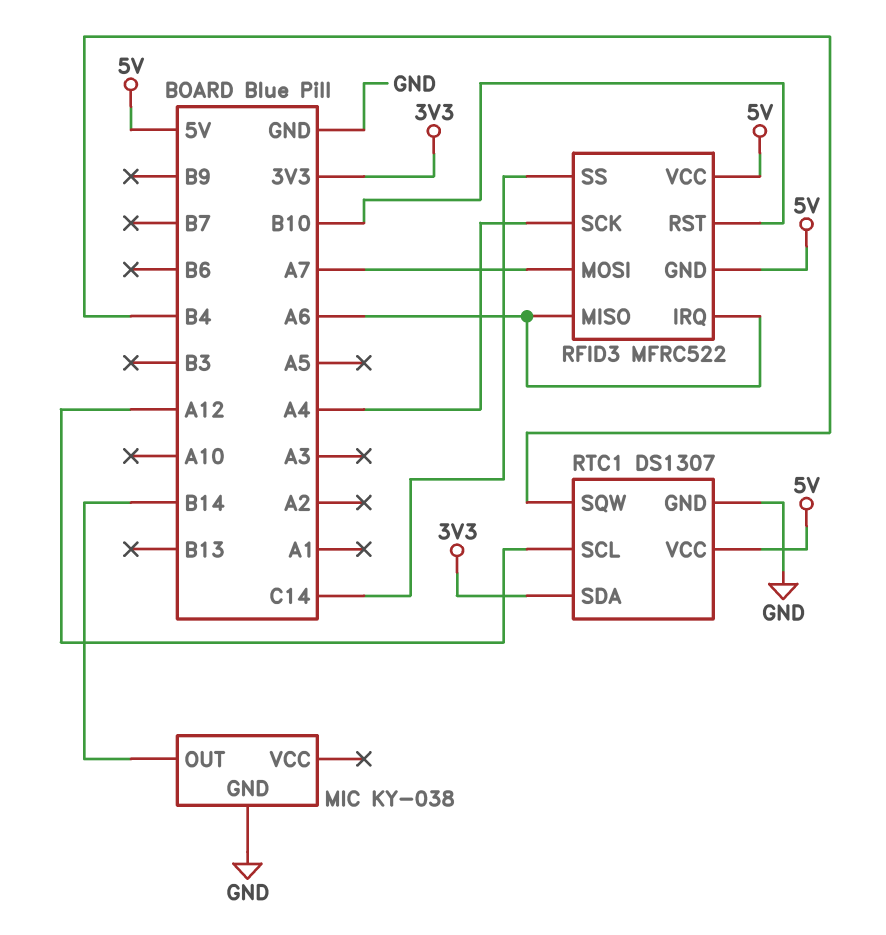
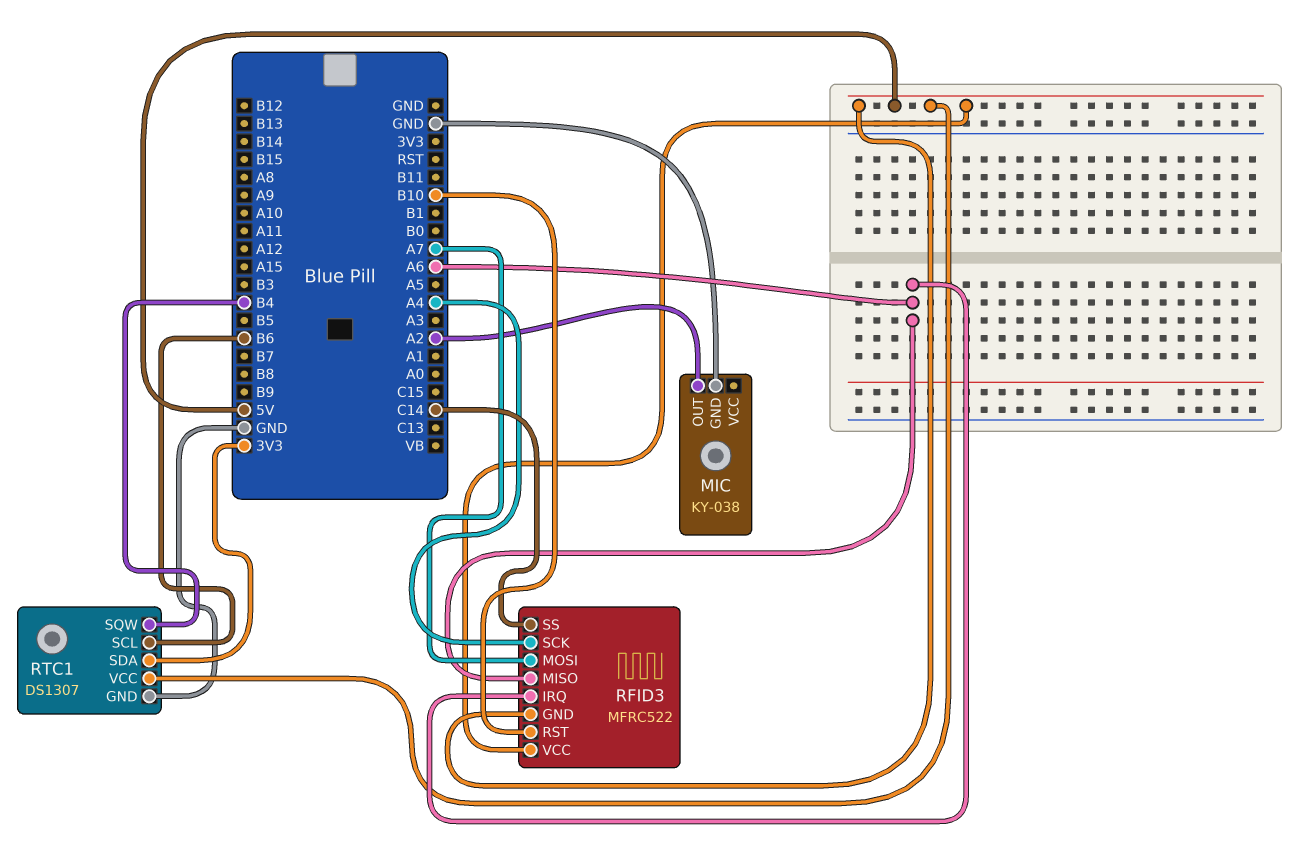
MIC pin OUT: B14 -> A2
RTC1 pin SCL: A12 -> B6

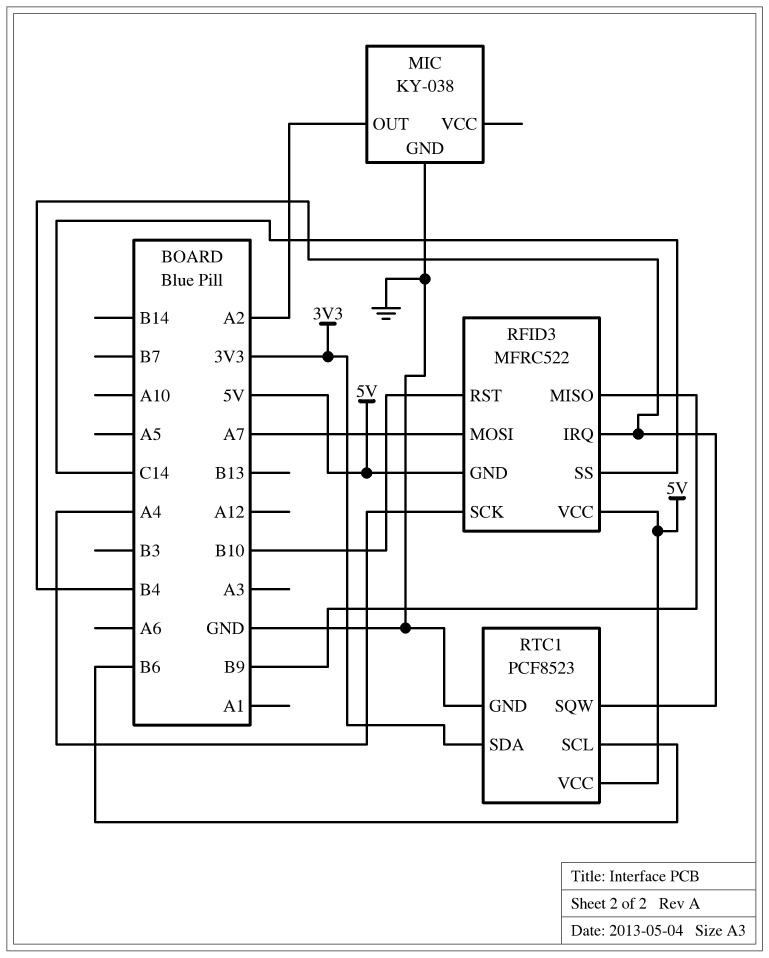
RFID3 pin IRQ: A6 -> B4
RFID3 pin MISO: A6 -> B9
RTC1: DS1307 -> PCF8523

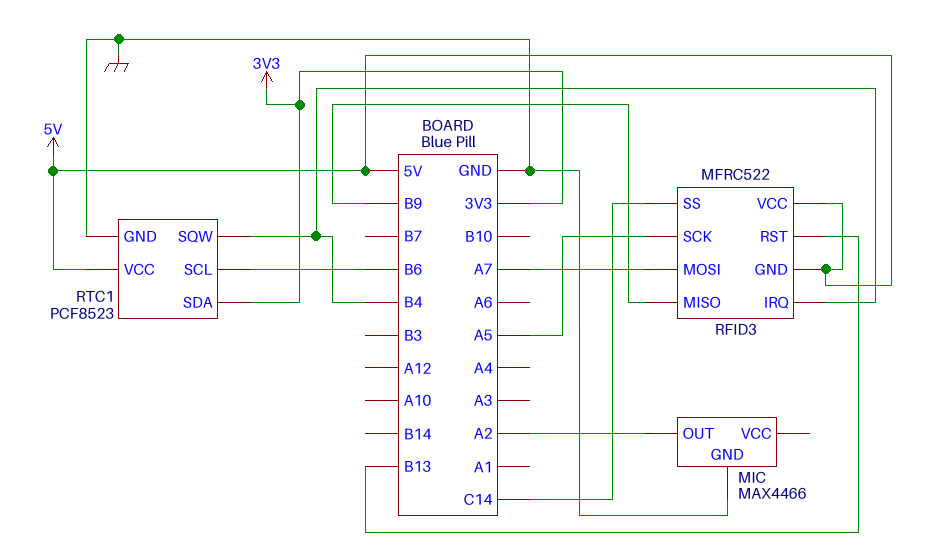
MIC: KY-038 -> MAX4466
RFID3 pin RST: B10 -> B13
RFID3 pin SCK: A4 -> A5

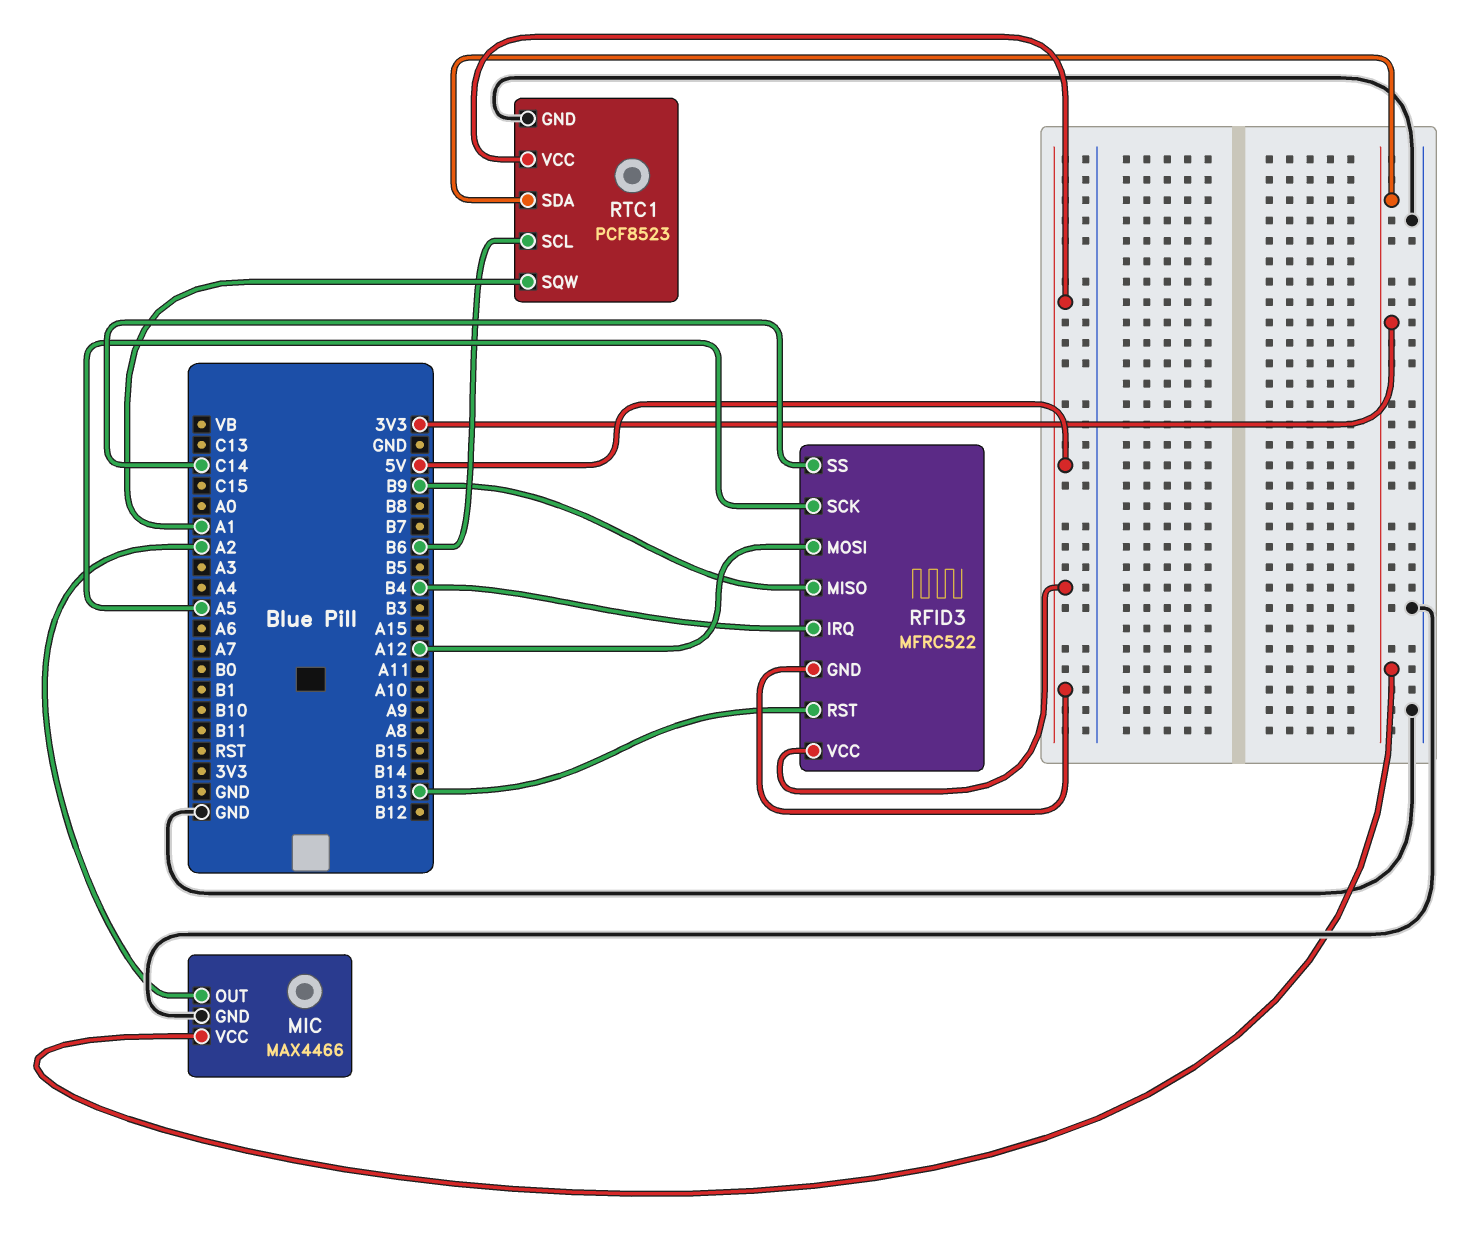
MIC pin VCC: none -> 3V3
RFID3 pin MOSI: A7 -> A12
RTC1 pin SQW: B4 -> A1

